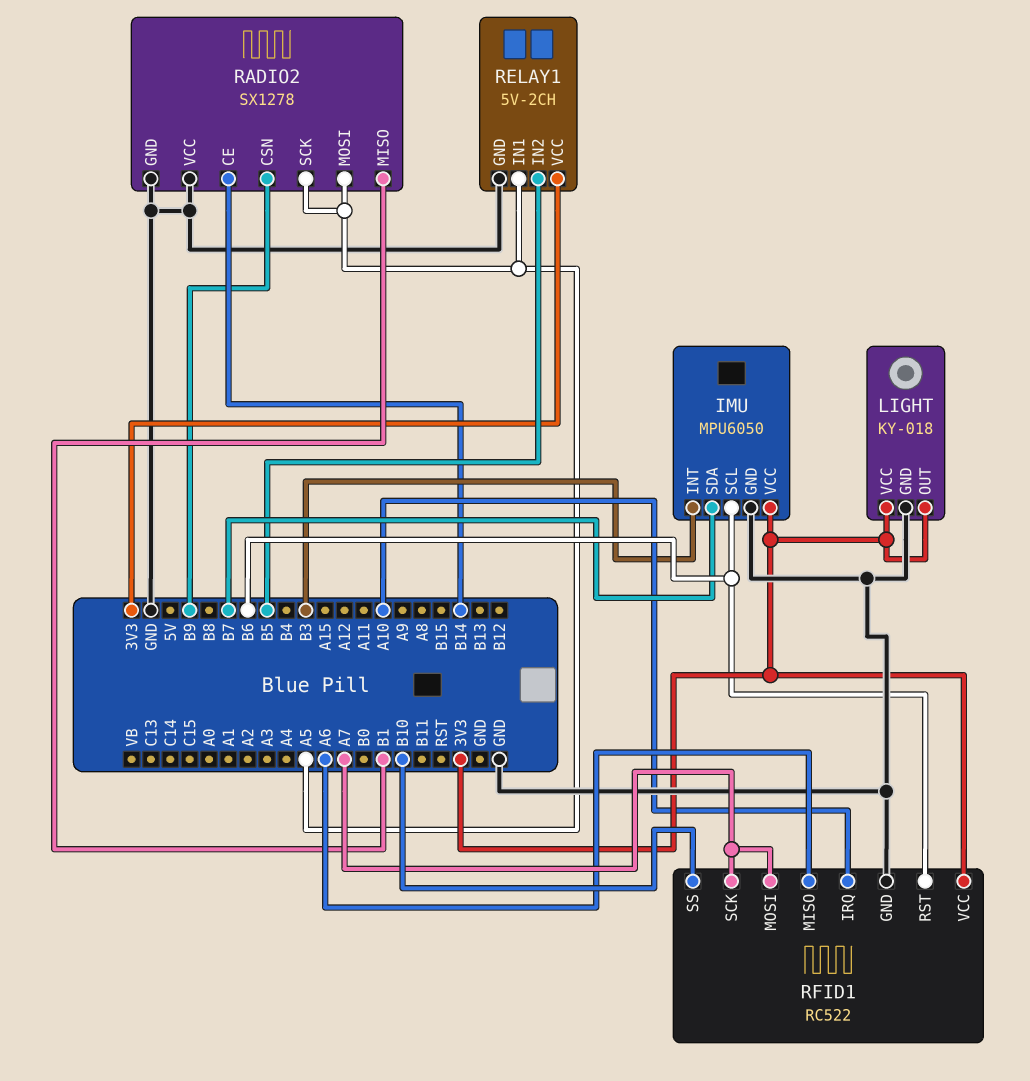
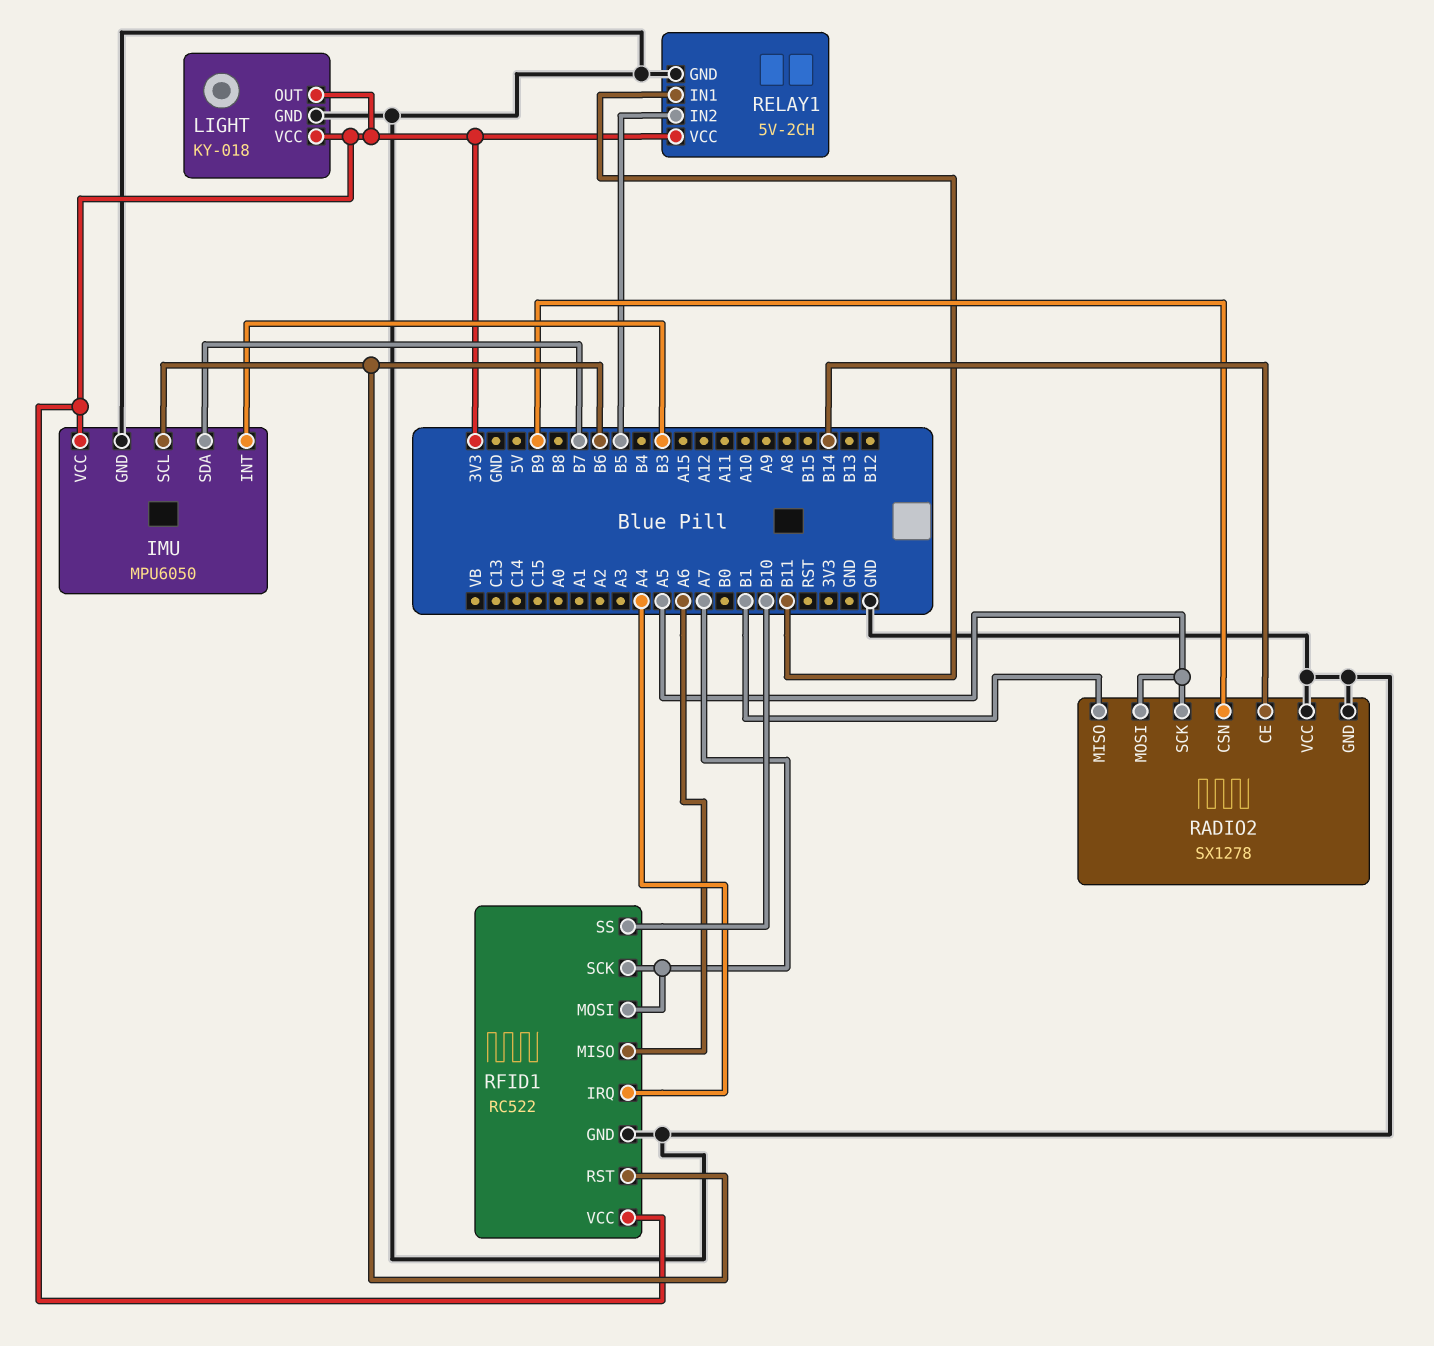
RELAY1 pin IN1: A5 -> B11
RFID1 pin IRQ: A10 -> A4

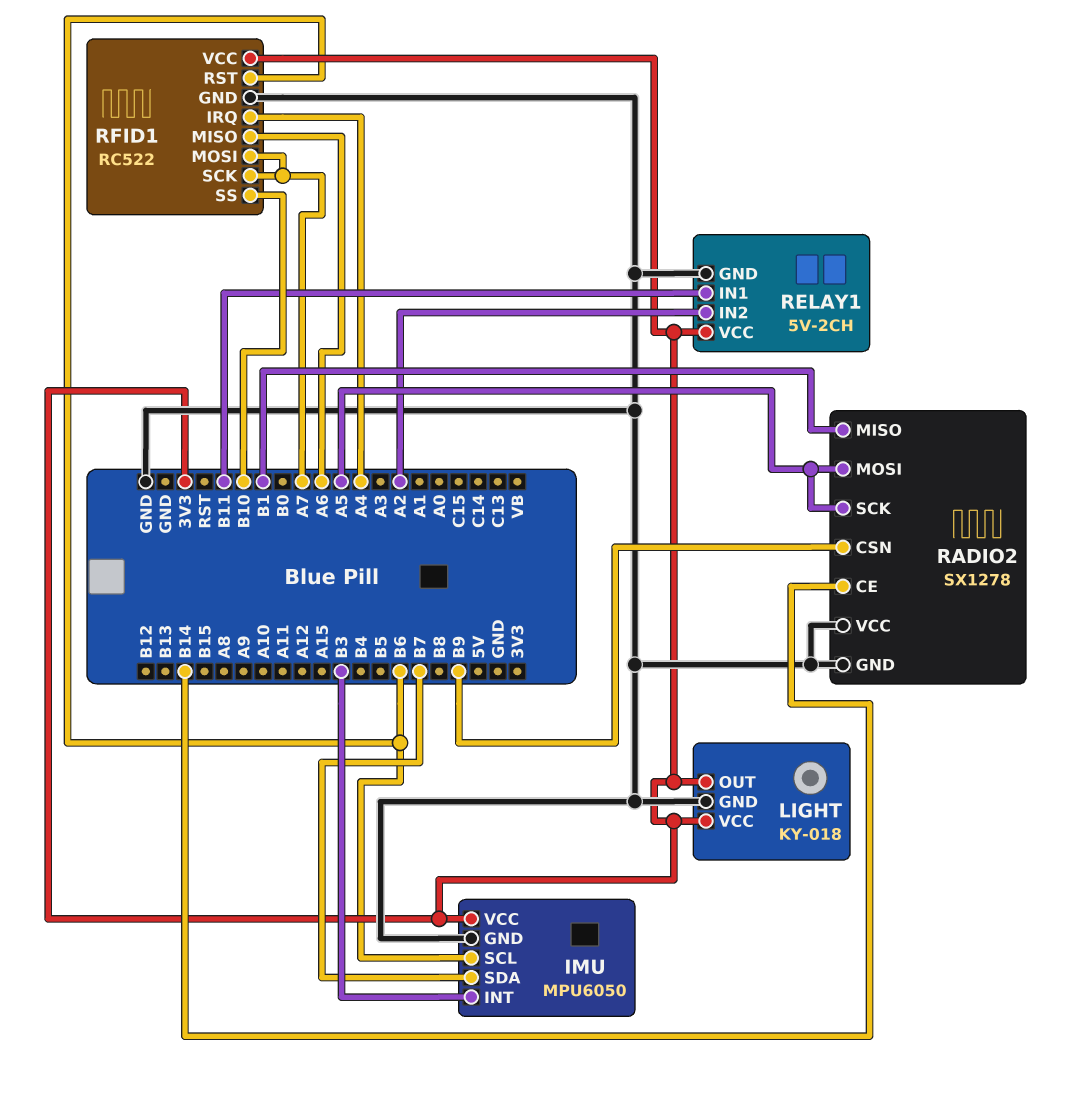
RELAY1 pin IN2: B5 -> A2

